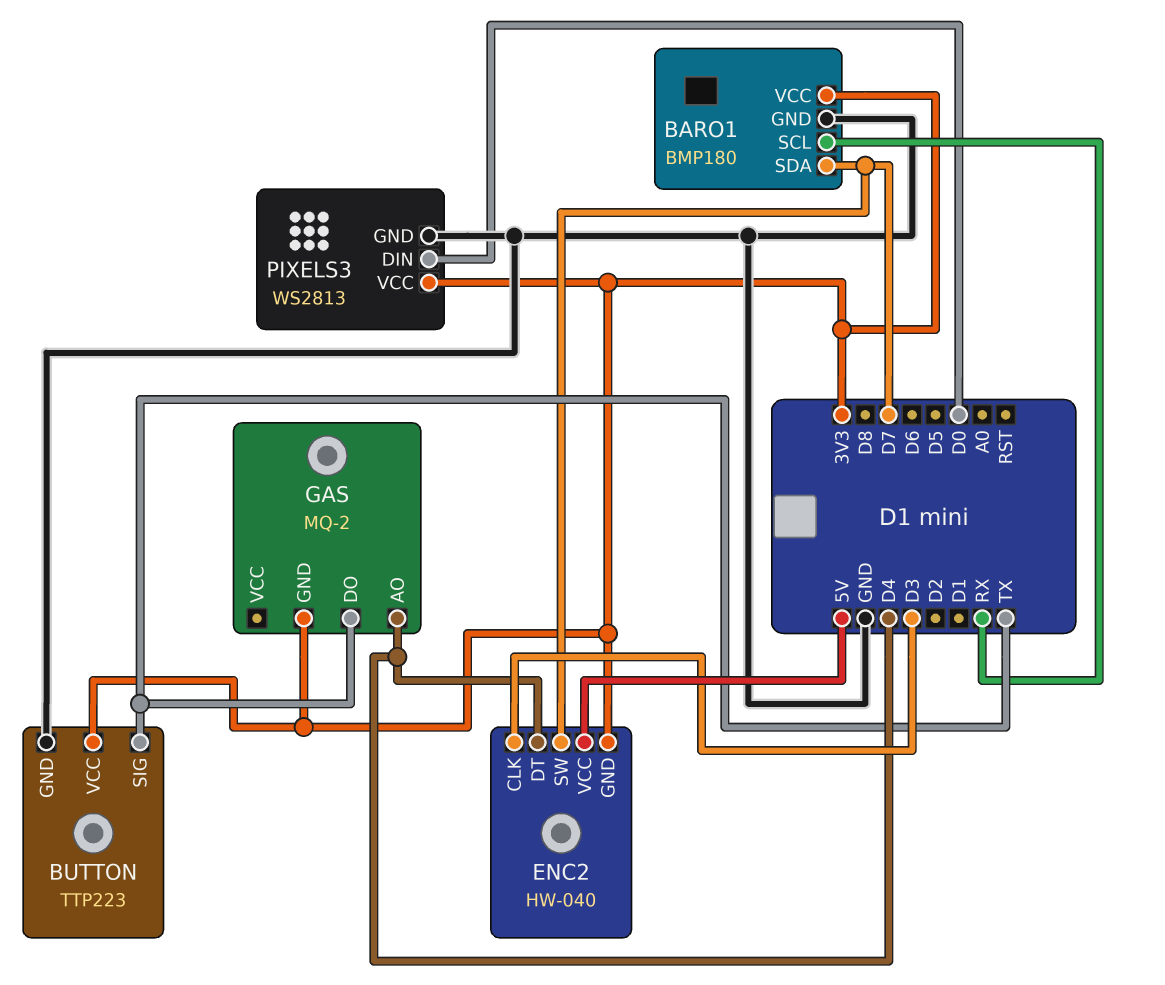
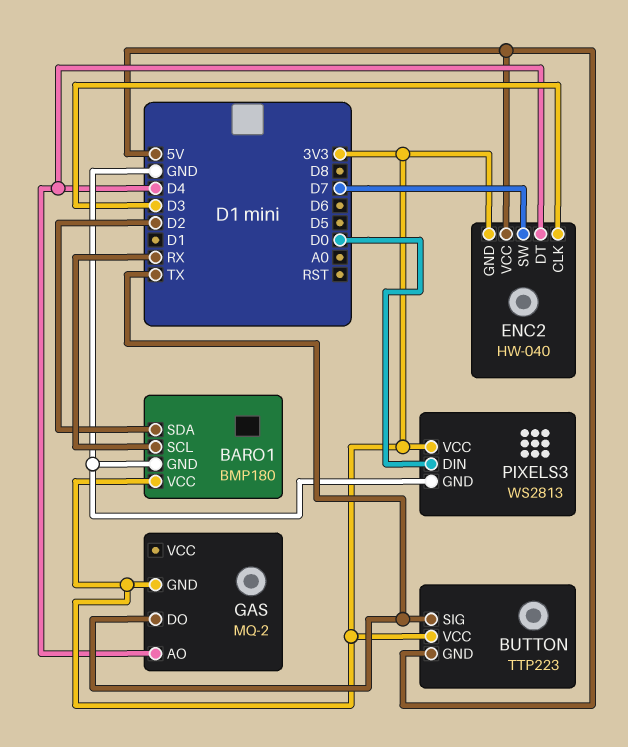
BARO1 pin SDA: D7 -> D2
BUTTON pin GND: GND -> 5V

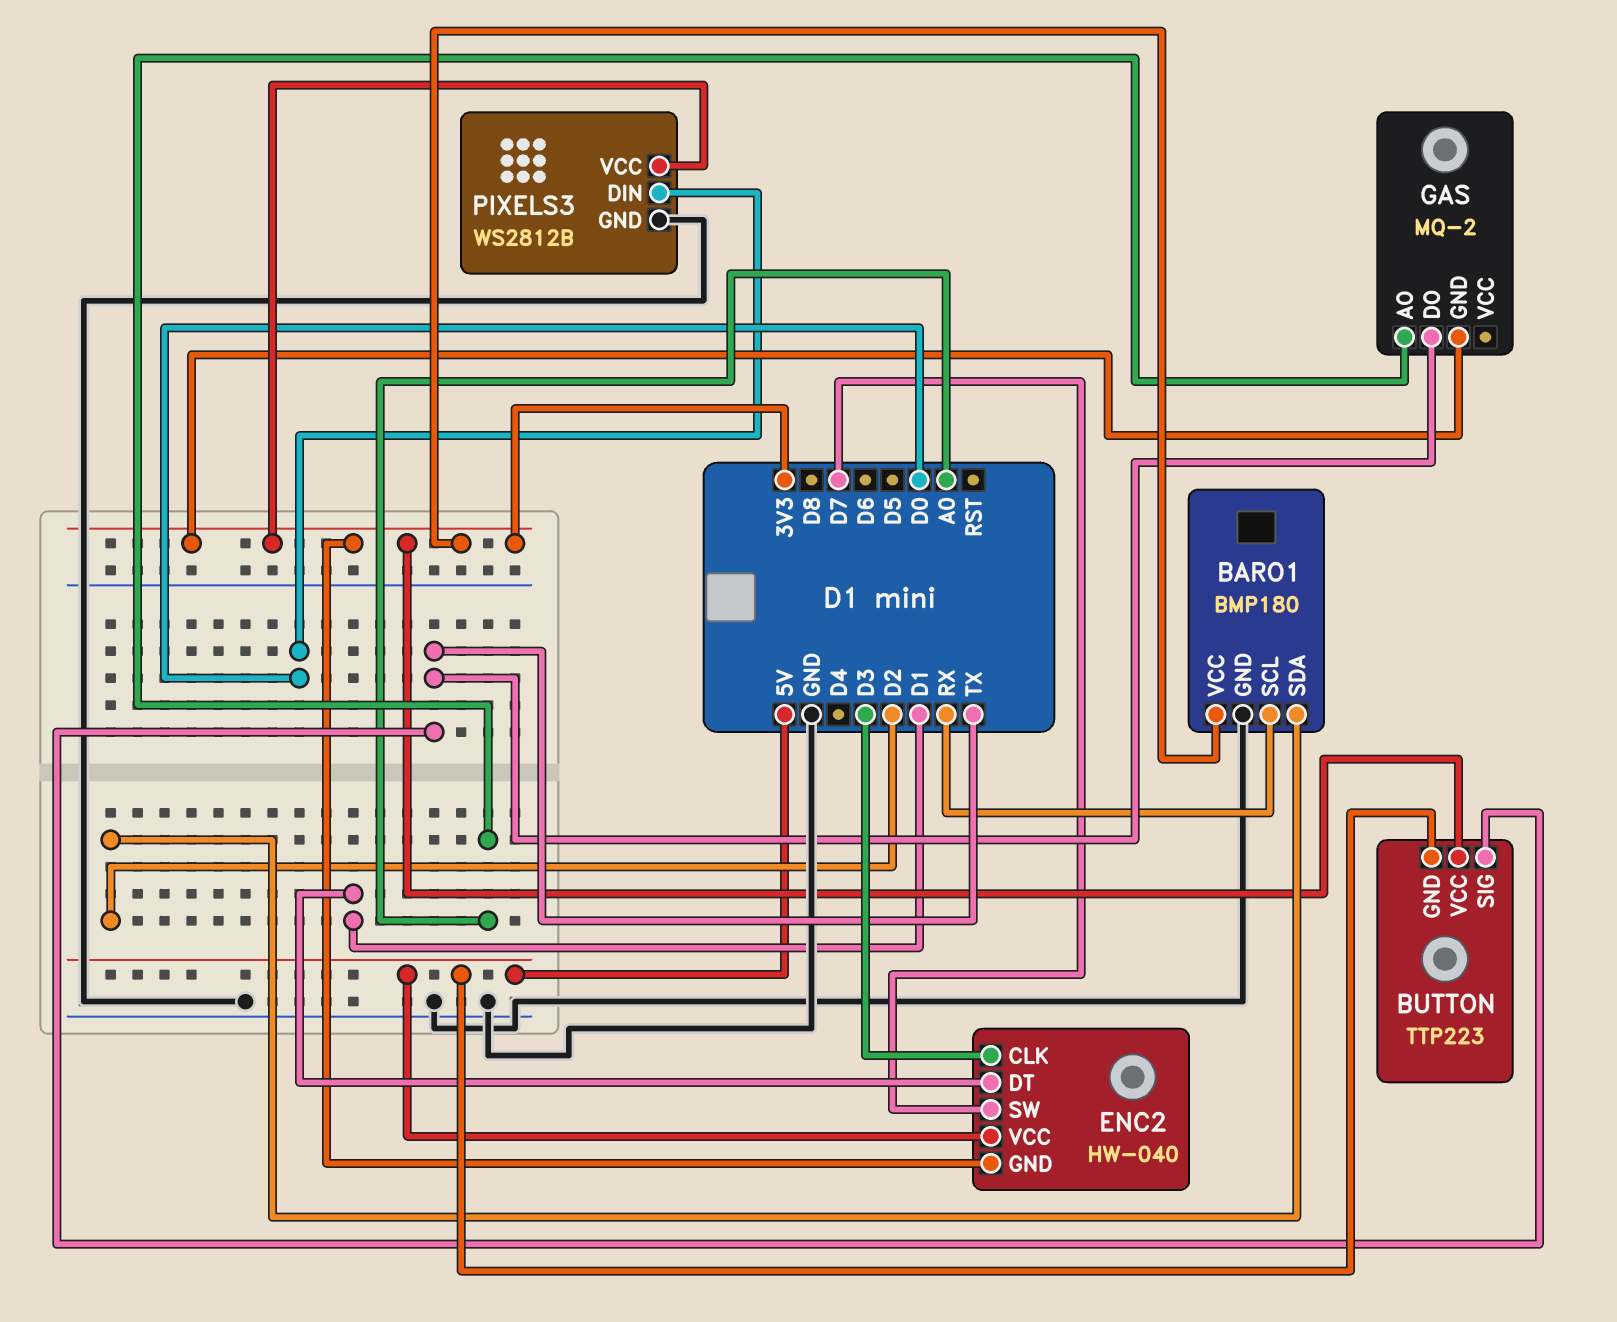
ENC2 pin DT: D4 -> D1
GAS pin AO: D4 -> A0
PIXELS3: WS2813 -> WS2812B

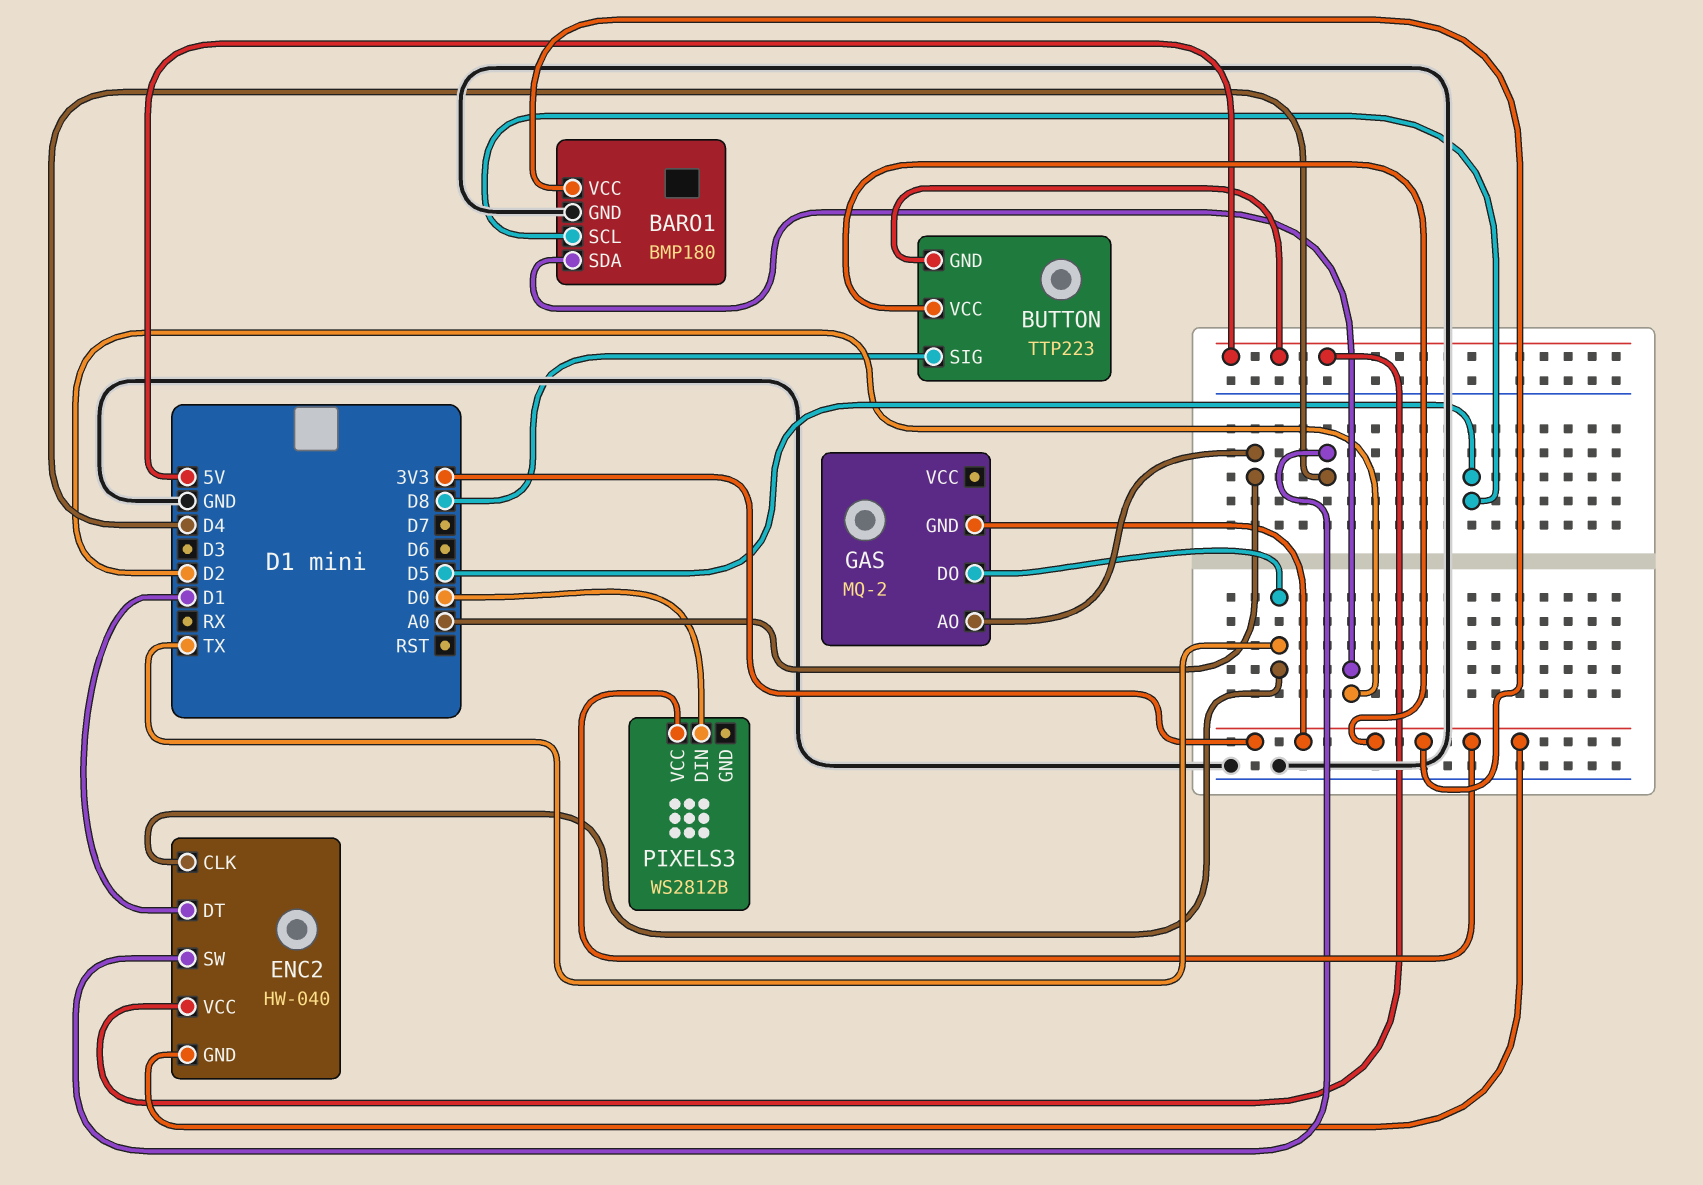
BARO1 pin SCL: RX -> D5
BUTTON pin SIG: TX -> D8
ENC2 pin CLK: D3 -> TX
ENC2 pin SW: D7 -> D4
PIXELS3 pin GND: GND -> none

